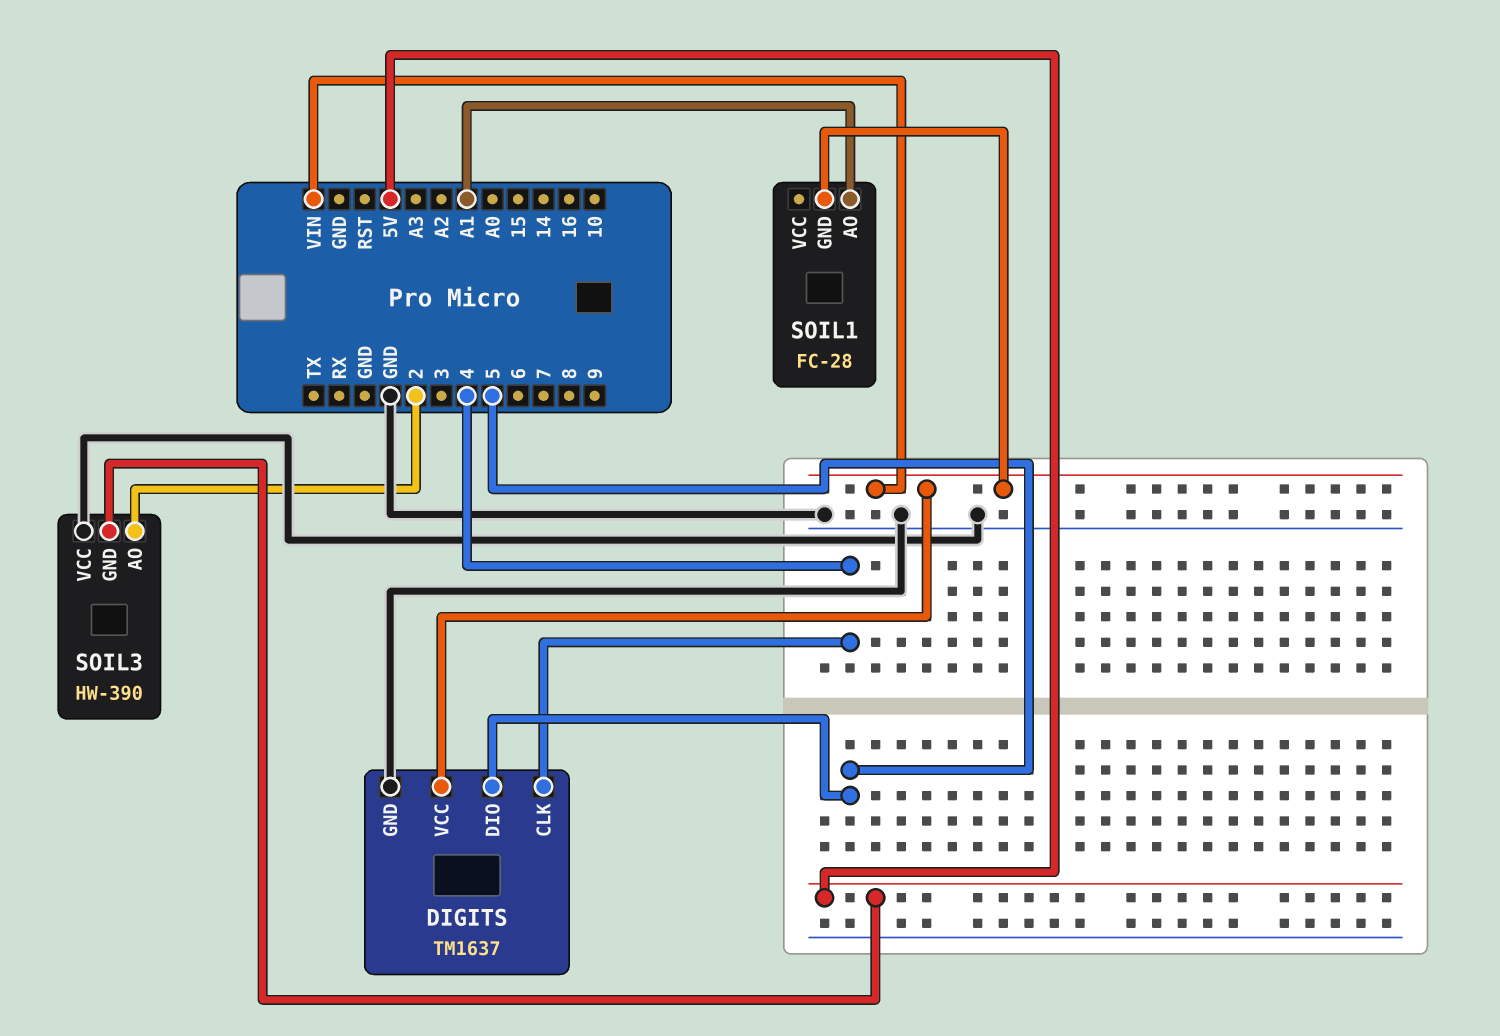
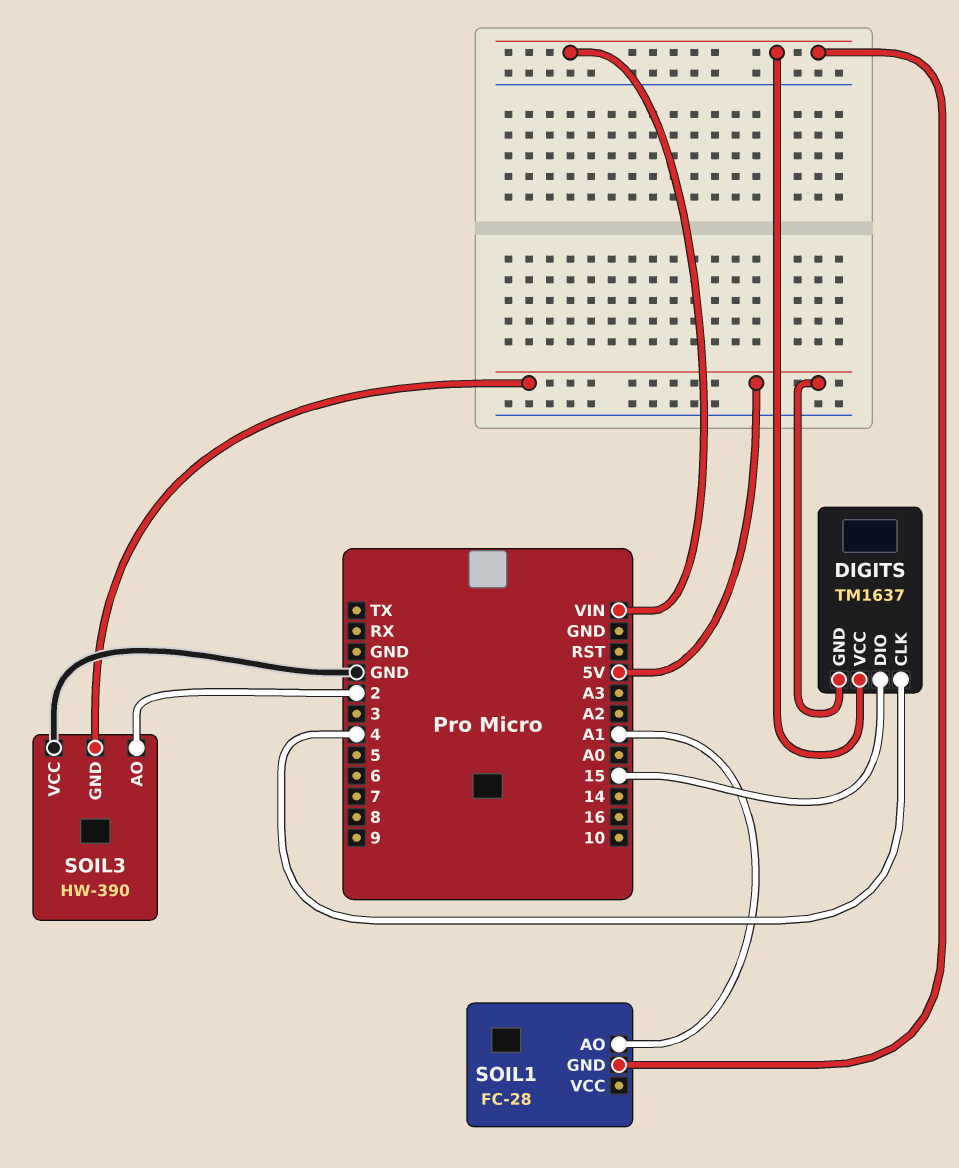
DIGITS pin DIO: 5 -> 15
DIGITS pin GND: GND -> 5V

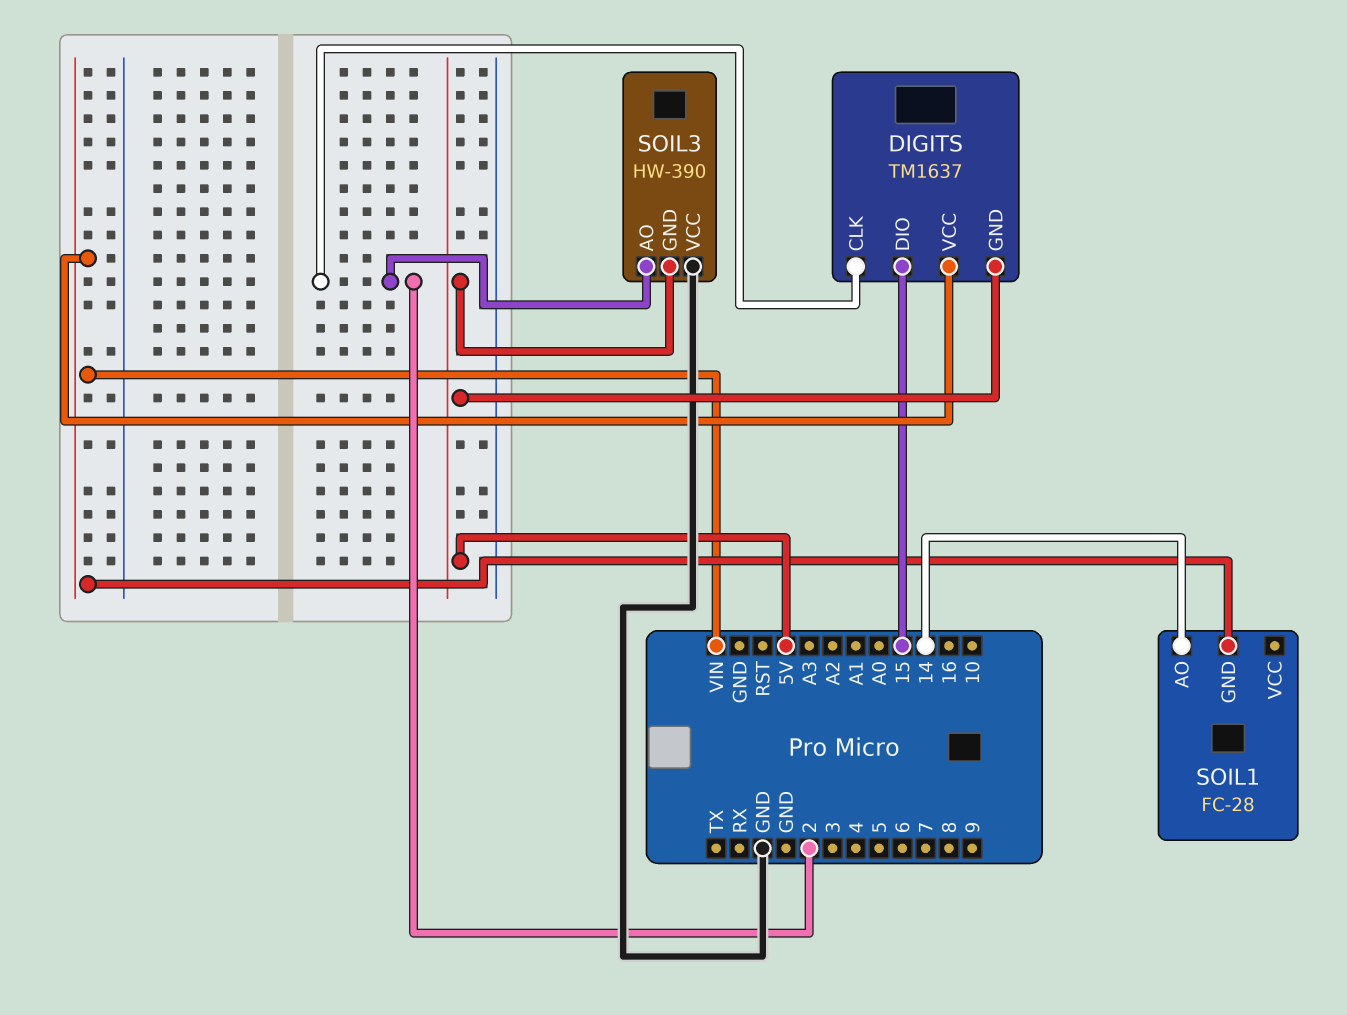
DIGITS pin CLK: 4 -> 2
SOIL1 pin AO: A1 -> 14

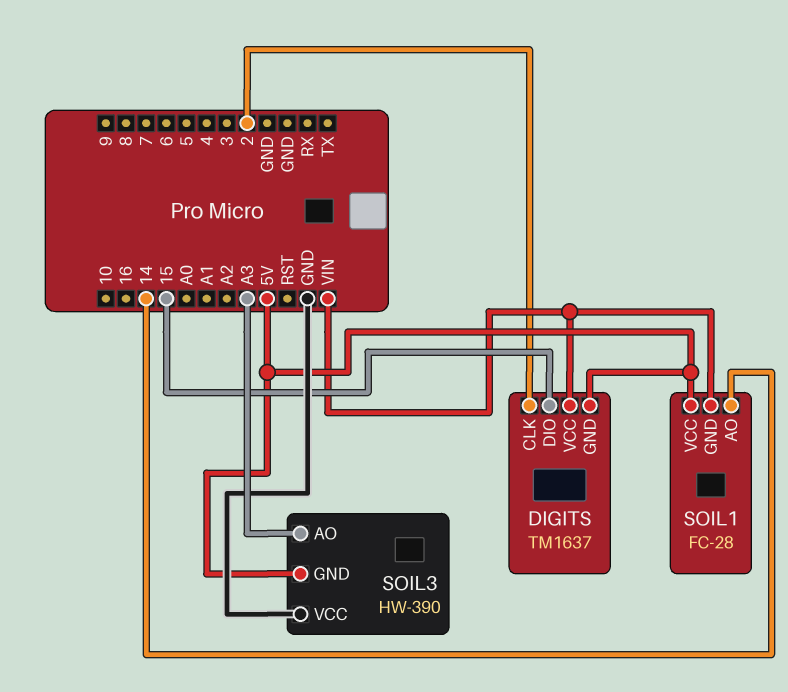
SOIL1 pin VCC: none -> 5V
SOIL3 pin AO: 2 -> A3

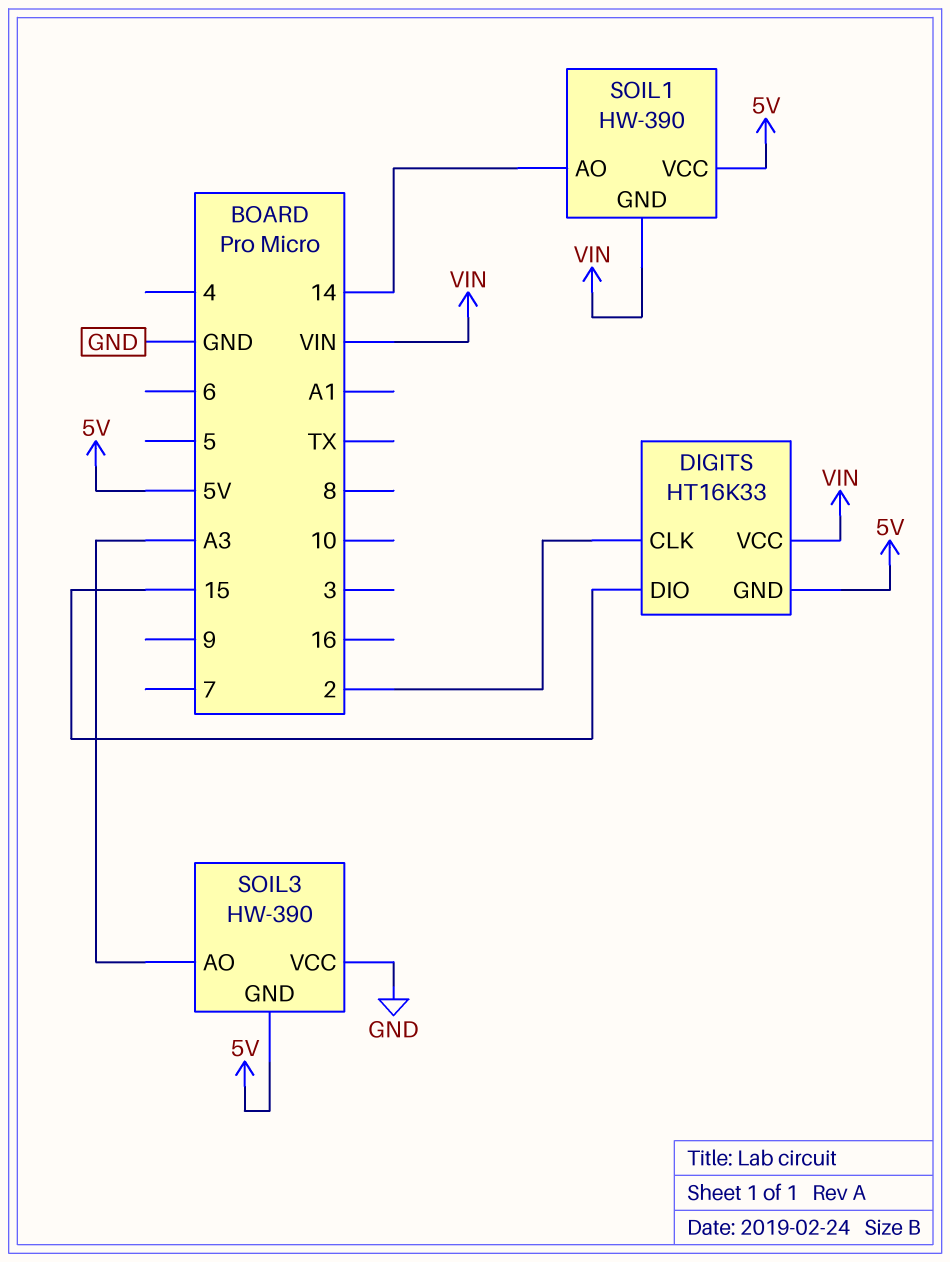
DIGITS: TM1637 -> HT16K33
SOIL1: FC-28 -> HW-390

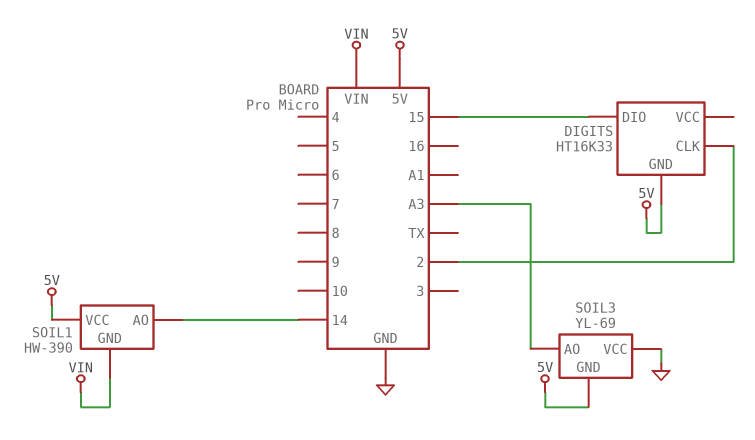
DIGITS pin VCC: VIN -> none
SOIL3: HW-390 -> YL-69

